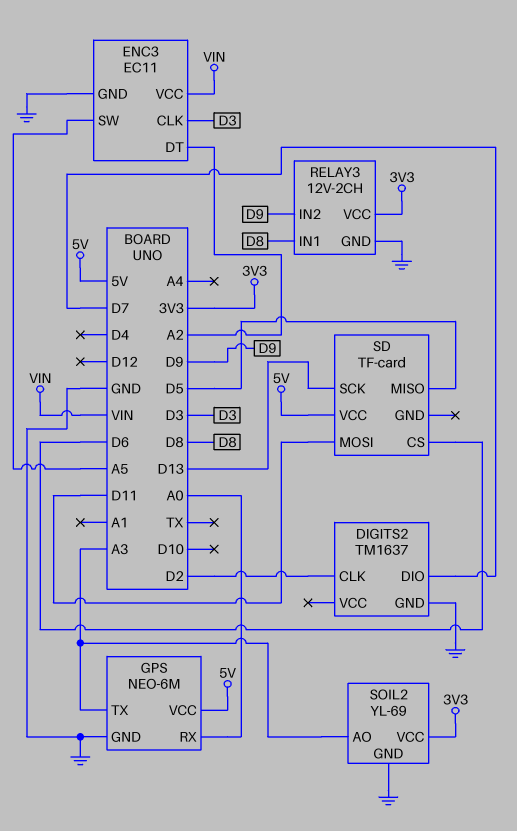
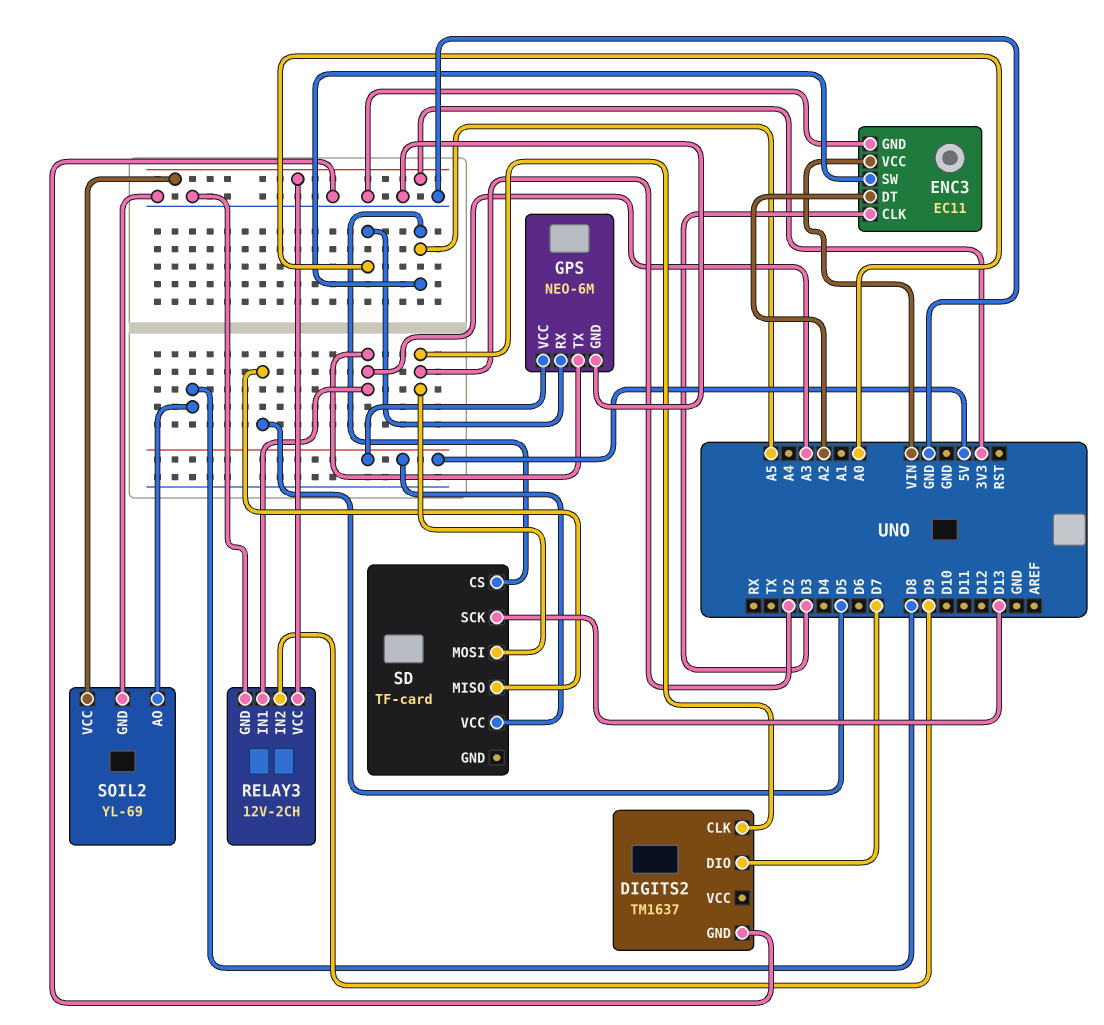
RELAY3 pin IN1: D8 -> A3
SD pin CS: D6 -> A5
SD pin MOSI: D11 -> D2
SOIL2 pin AO: A3 -> D8

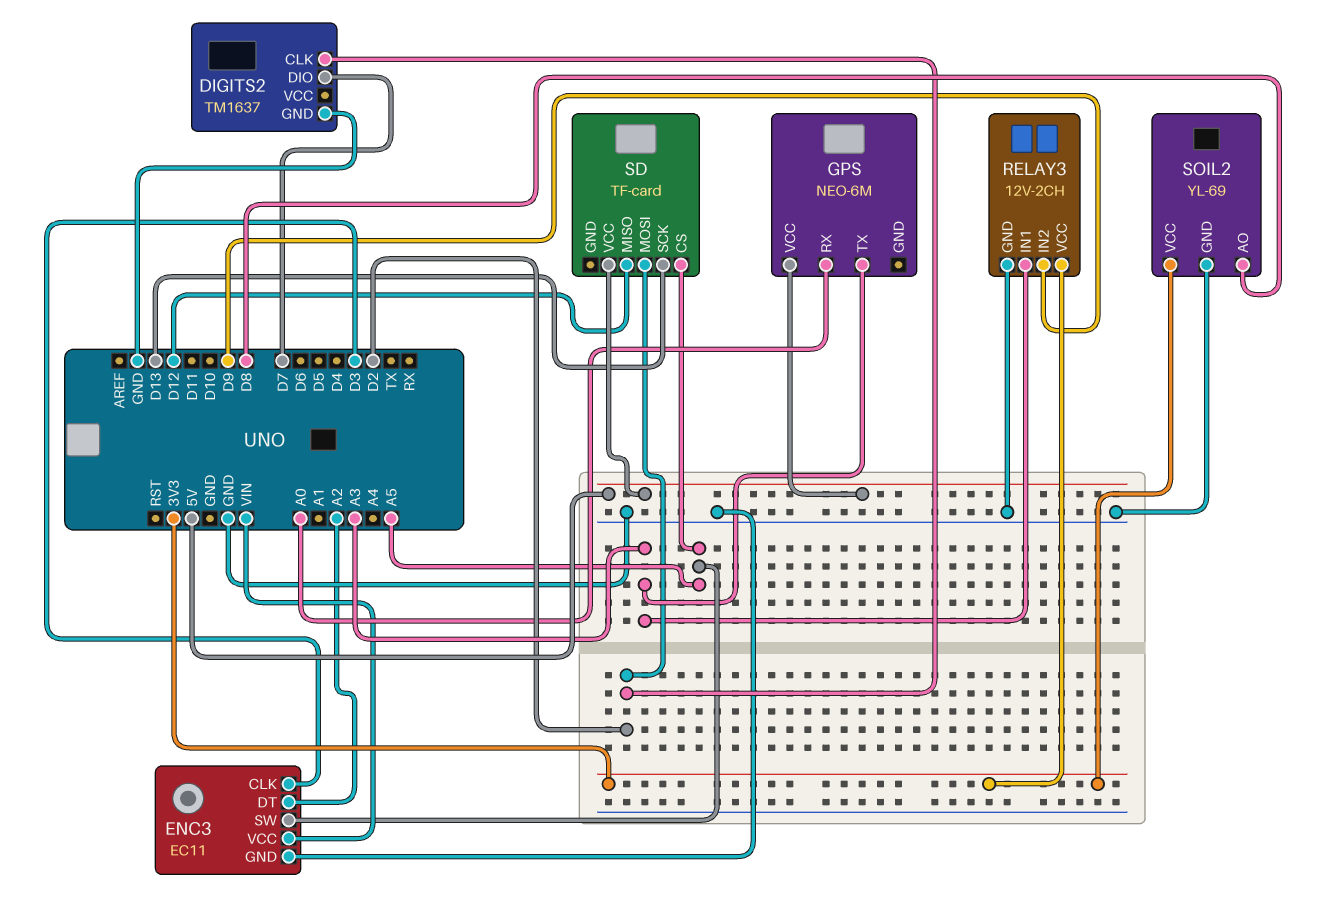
GPS pin GND: GND -> none
SD pin MISO: D5 -> D12

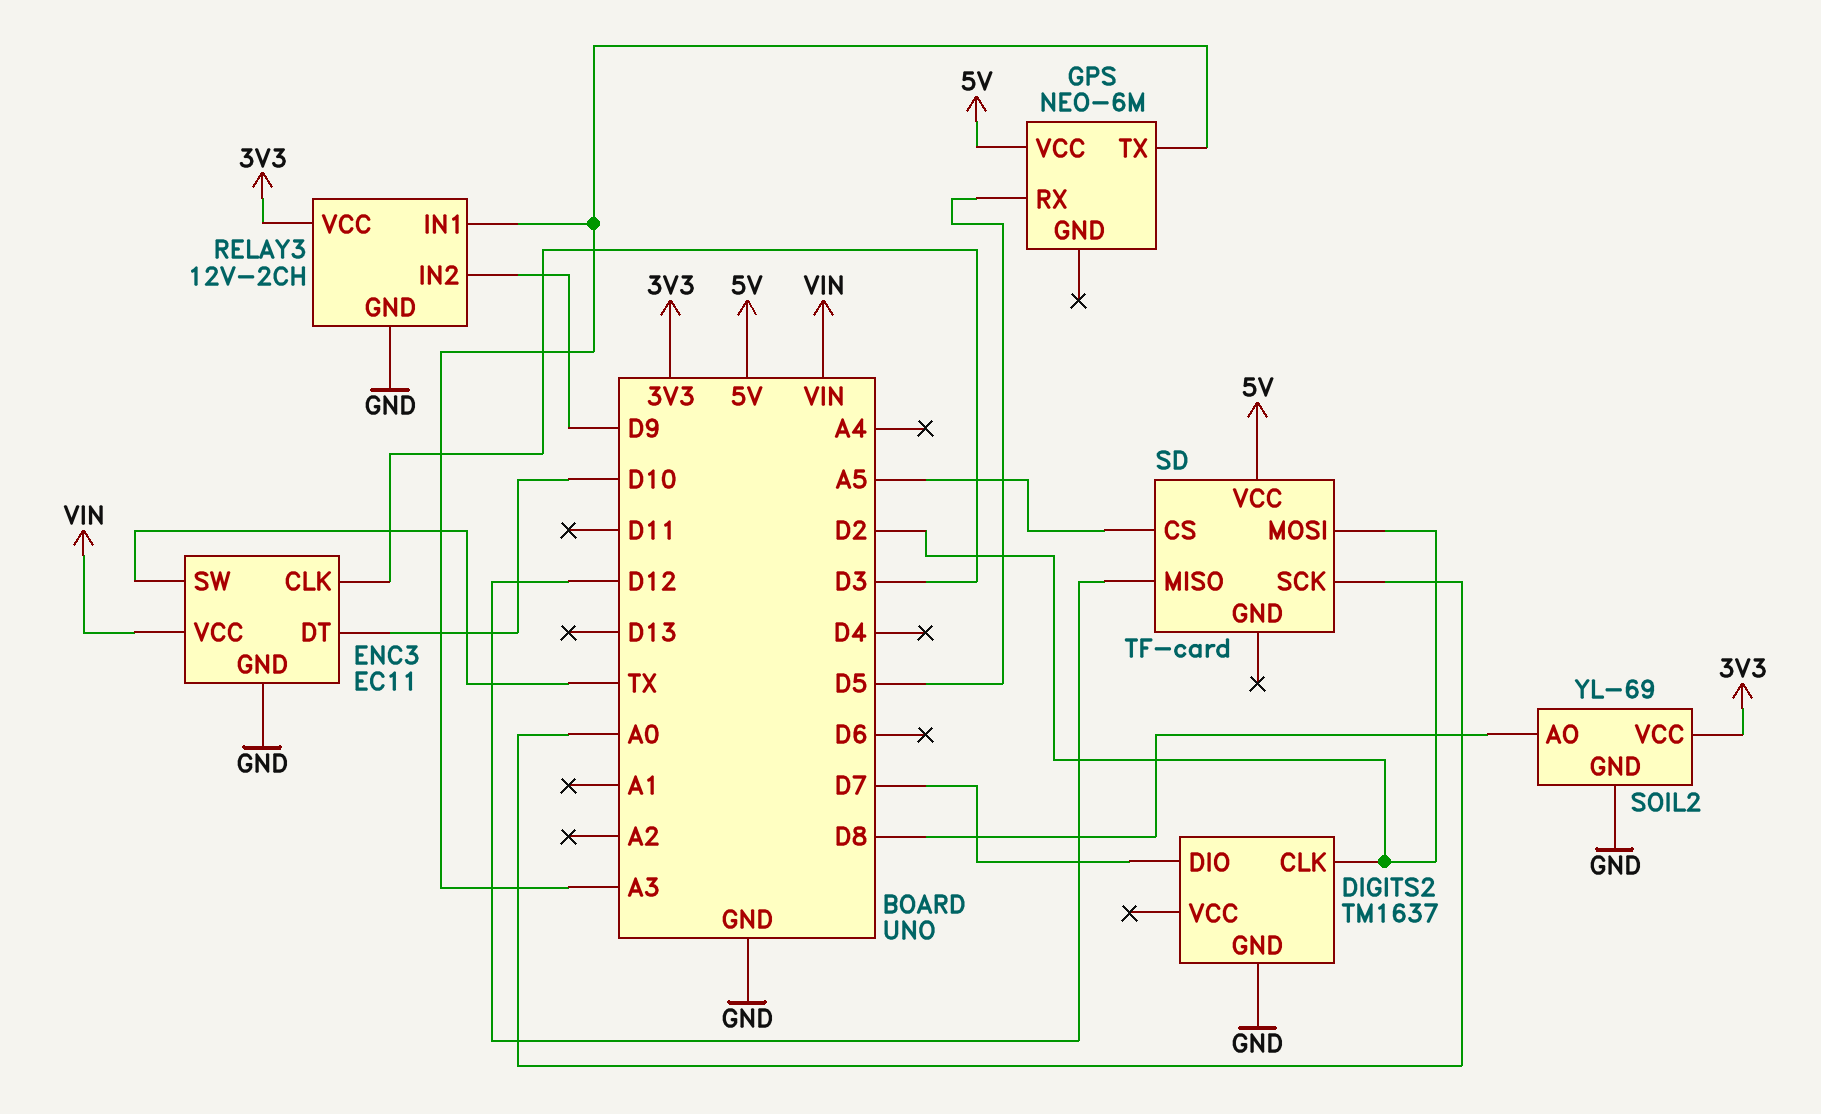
ENC3 pin DT: A2 -> D10
ENC3 pin SW: A5 -> TX
GPS pin RX: A0 -> D5
SD pin SCK: D13 -> A0

